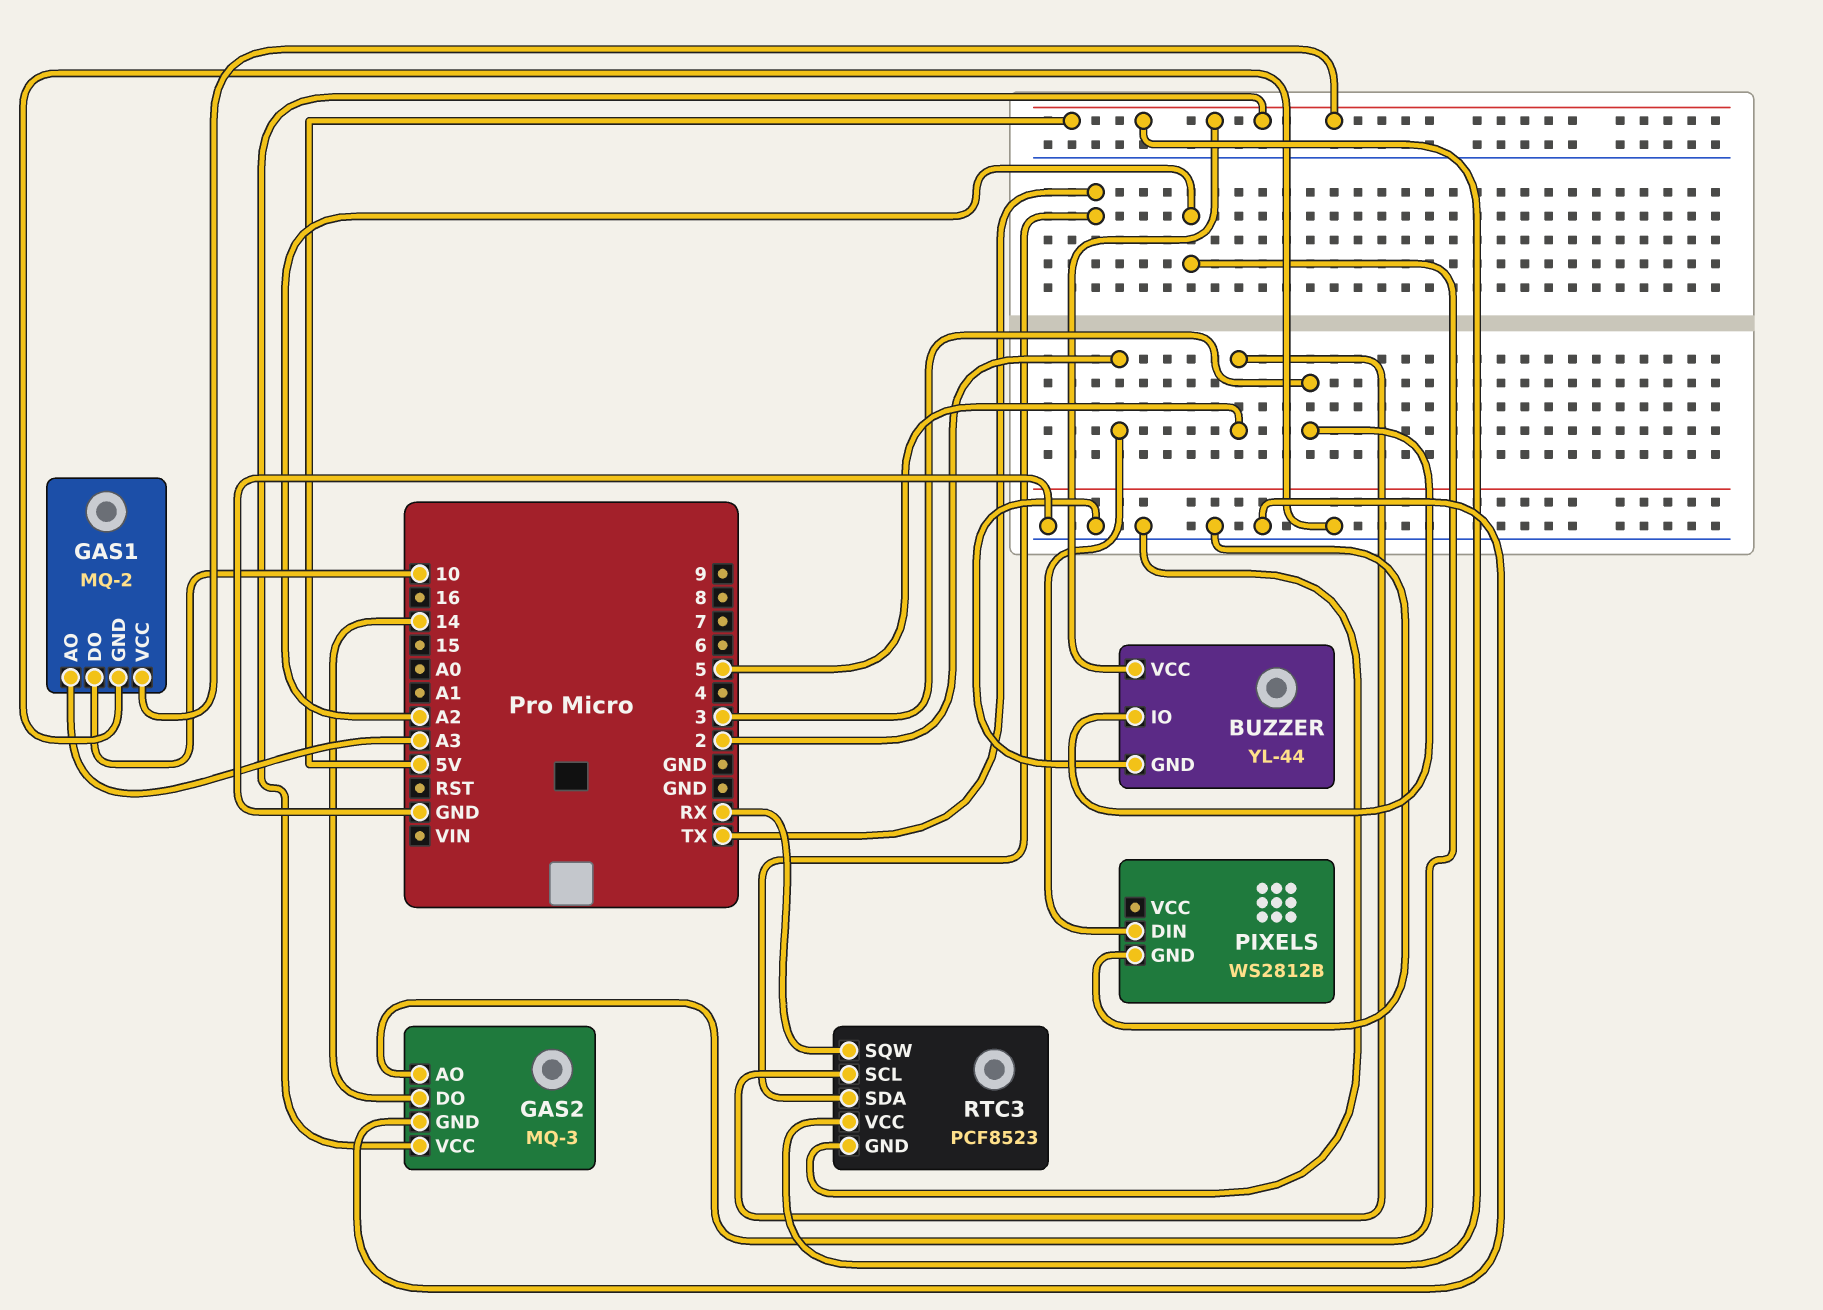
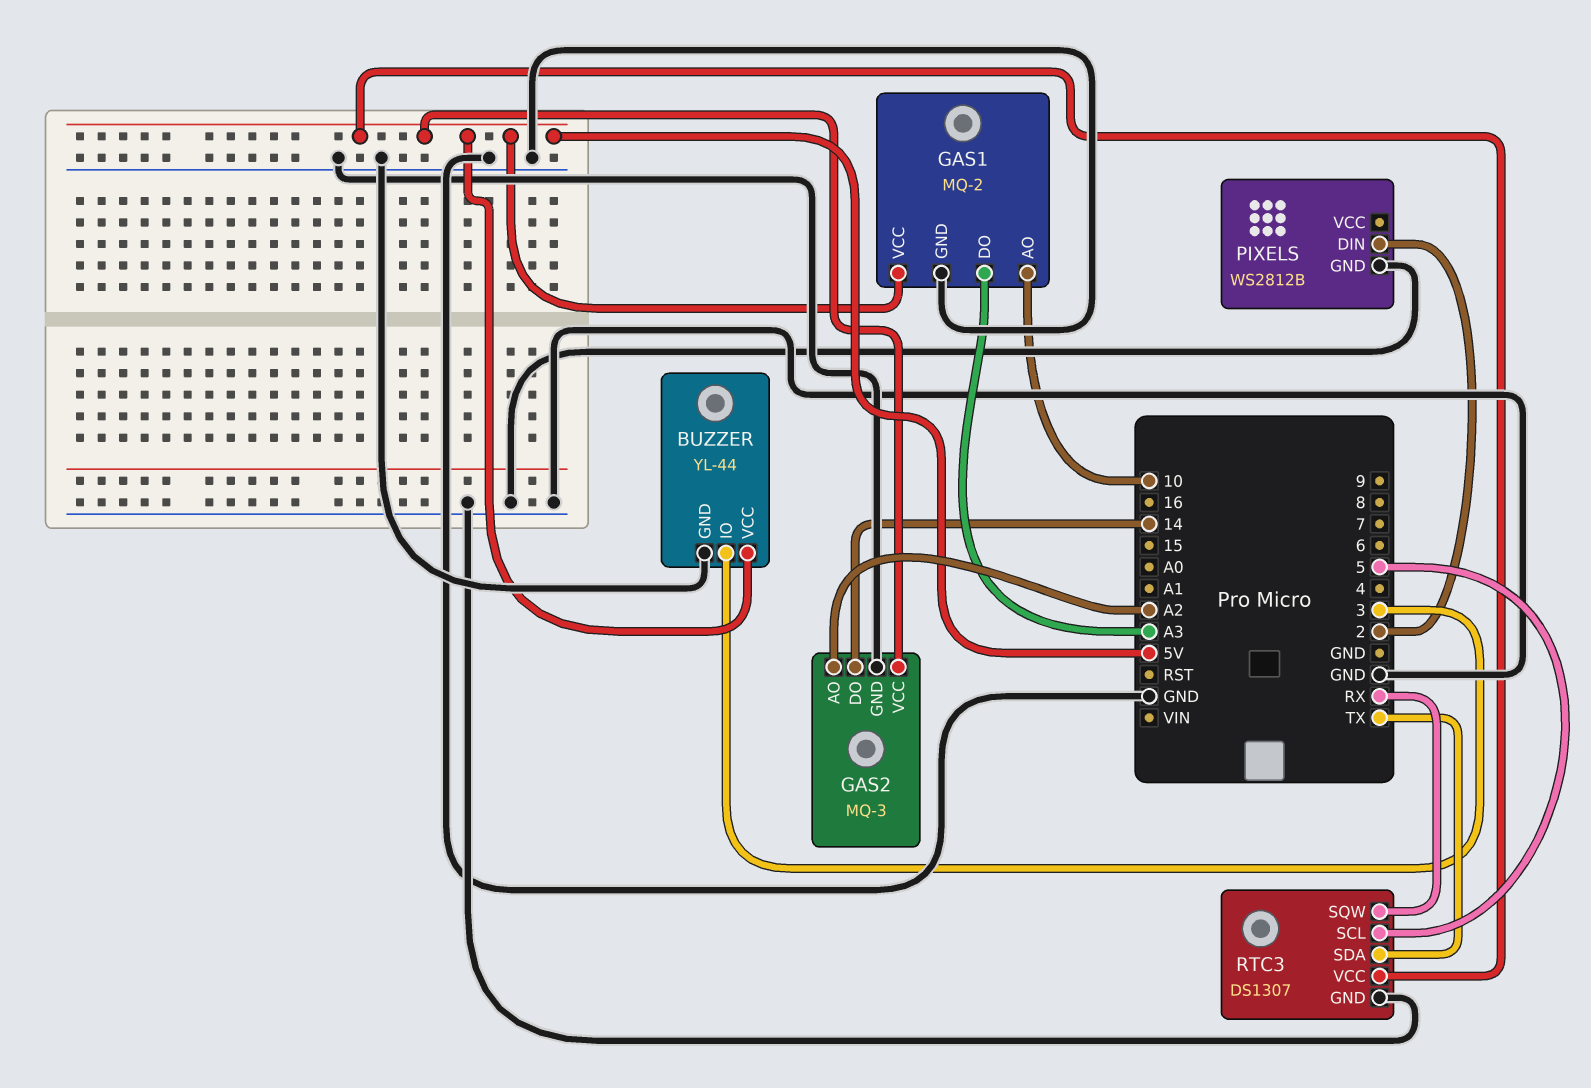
GAS1 pin AO: A3 -> 10
GAS1 pin DO: 10 -> A3
RTC3: PCF8523 -> DS1307

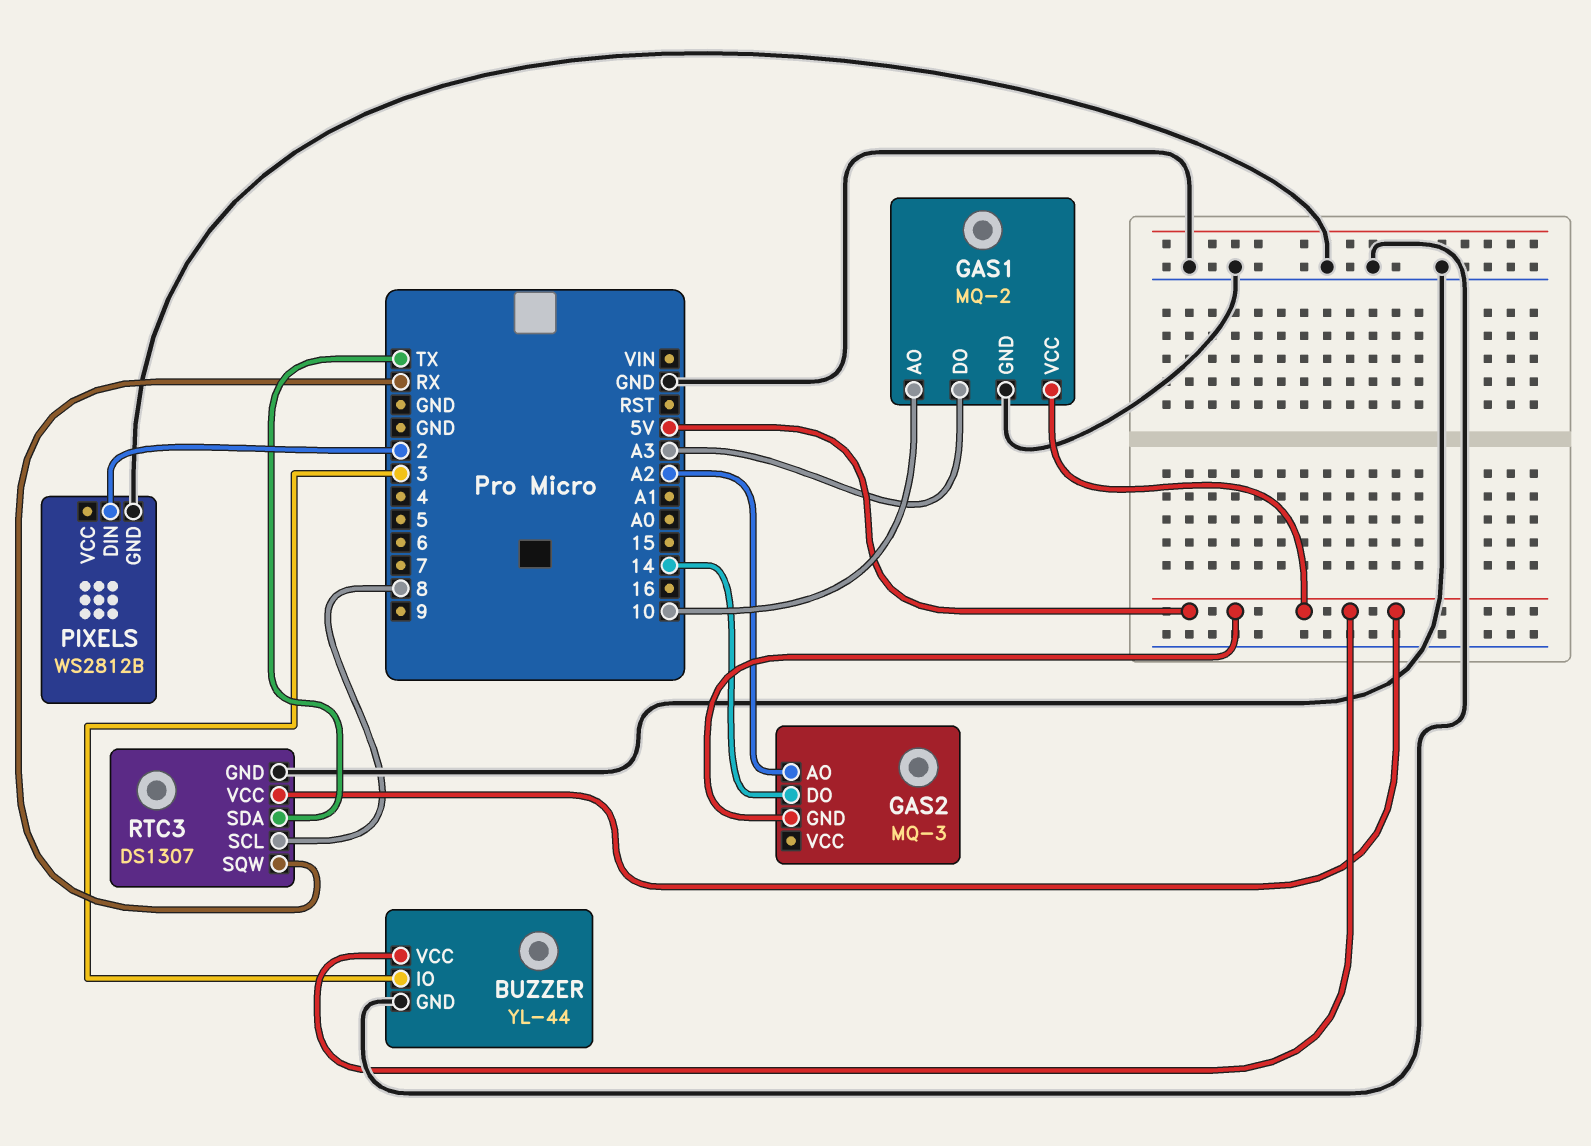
GAS2 pin GND: GND -> 5V
GAS2 pin VCC: 5V -> none
RTC3 pin SCL: 5 -> 8

